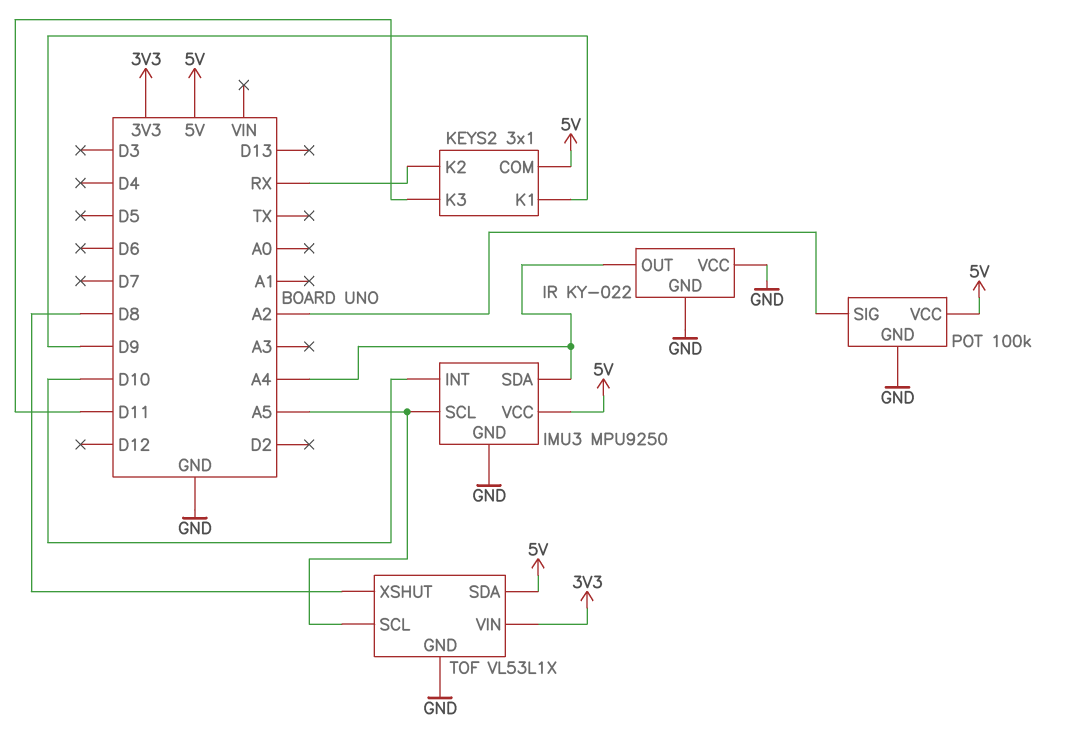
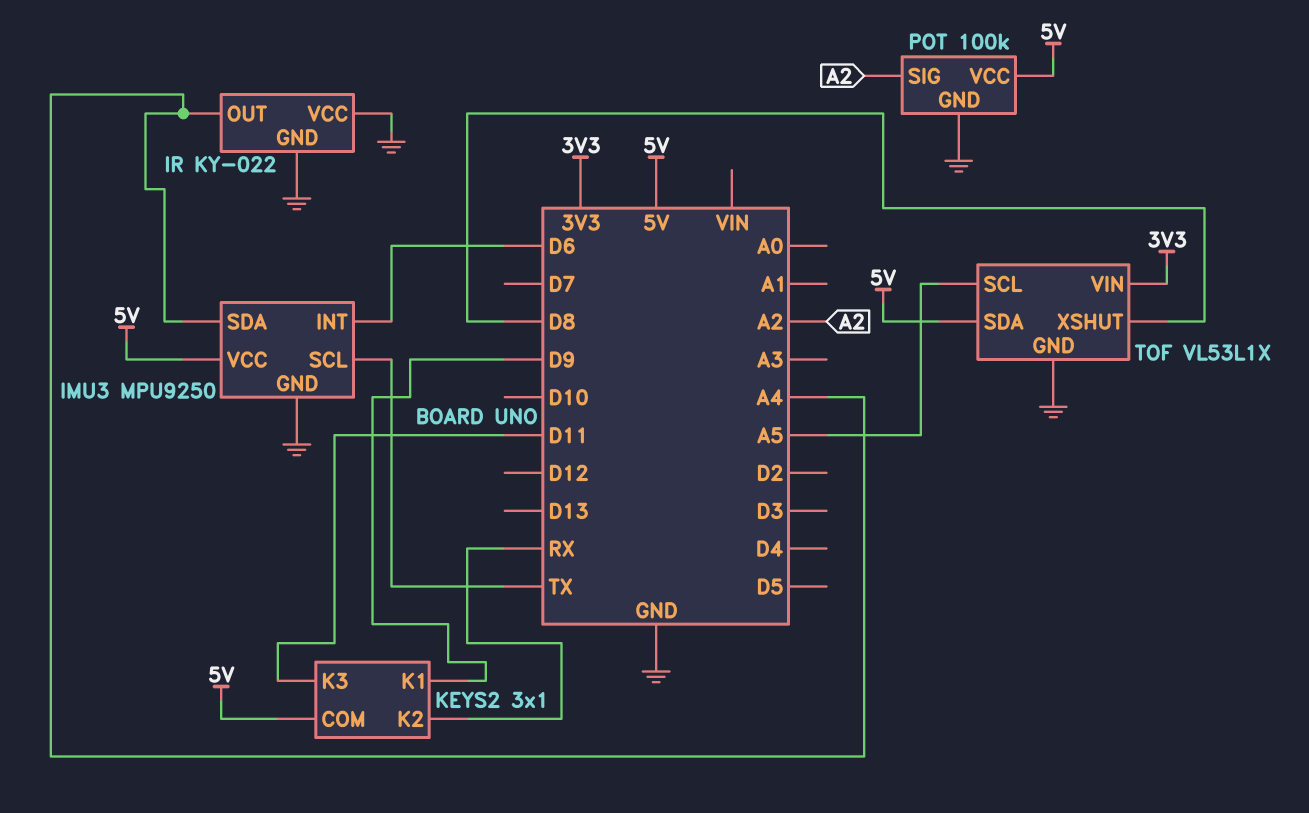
IMU3 pin INT: D10 -> D6
IMU3 pin SCL: A5 -> TX

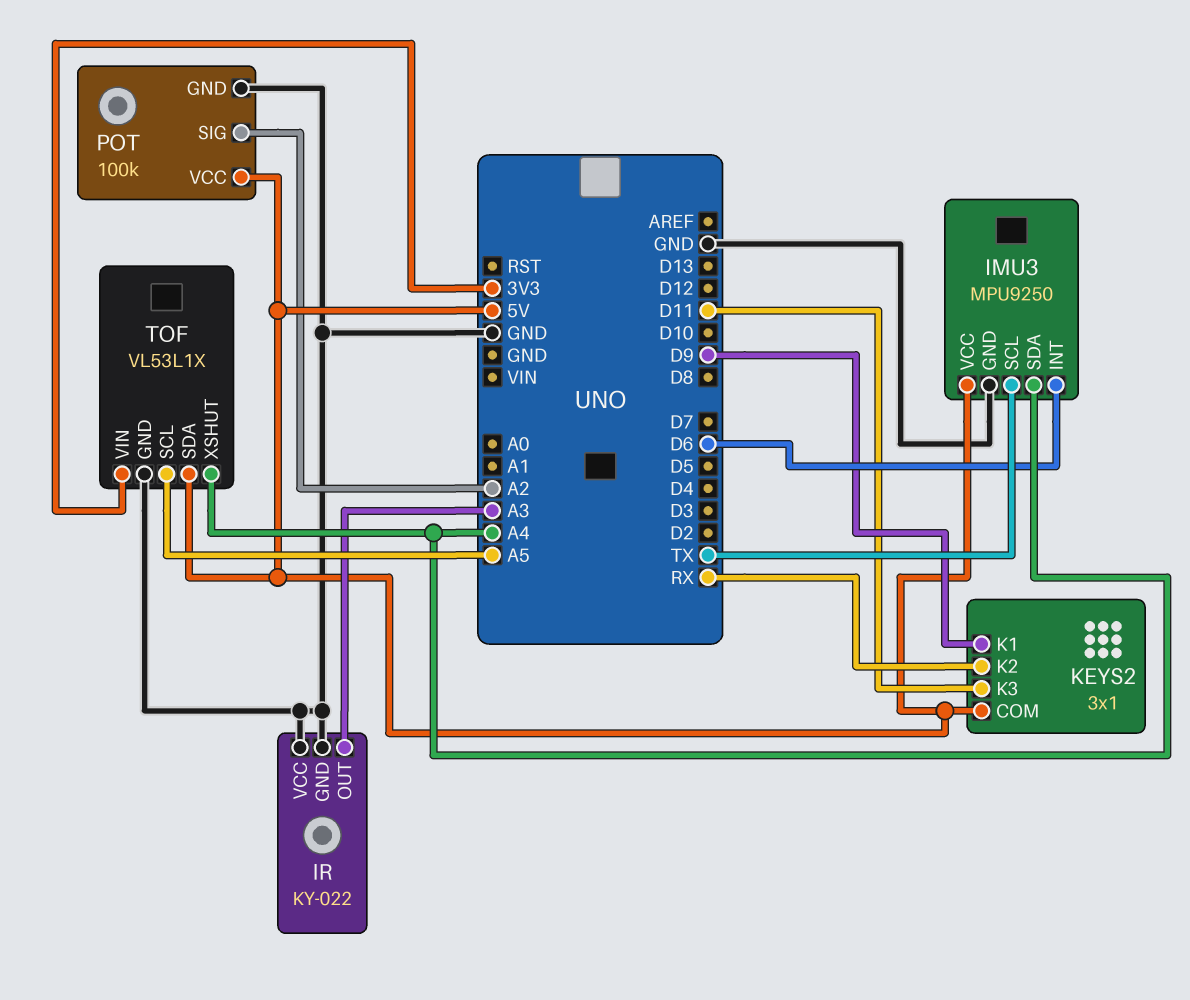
IR pin OUT: A4 -> A3
TOF pin XSHUT: D8 -> A4

